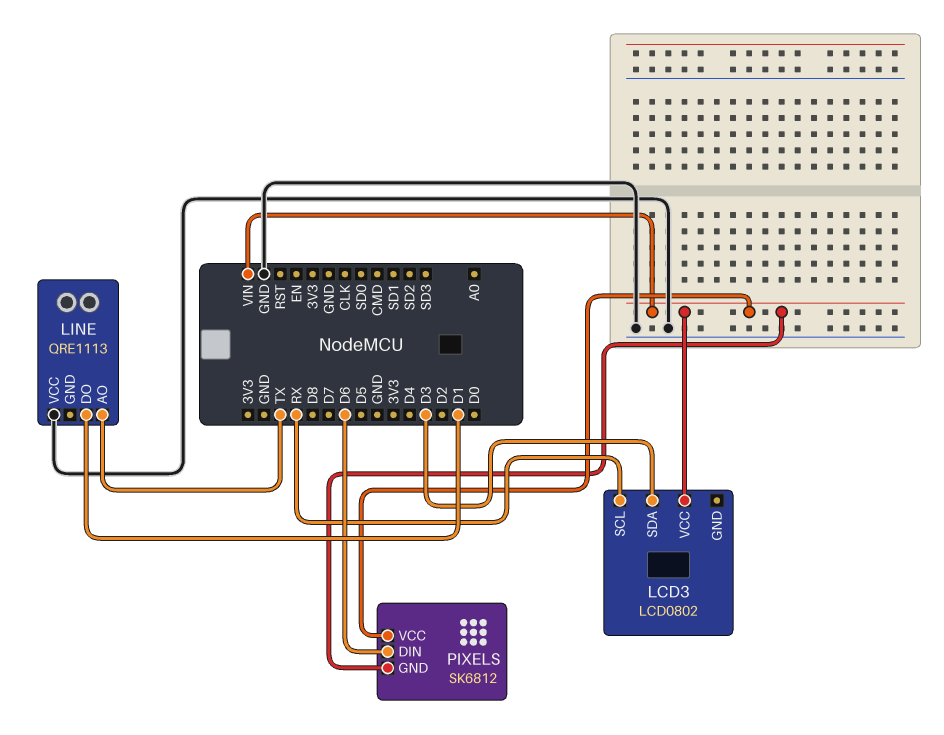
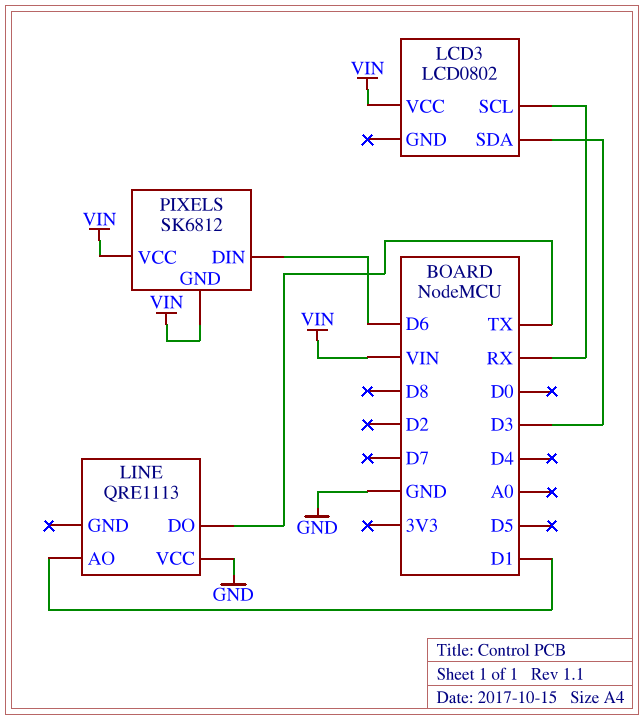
LINE pin AO: TX -> D1
LINE pin DO: D1 -> TX

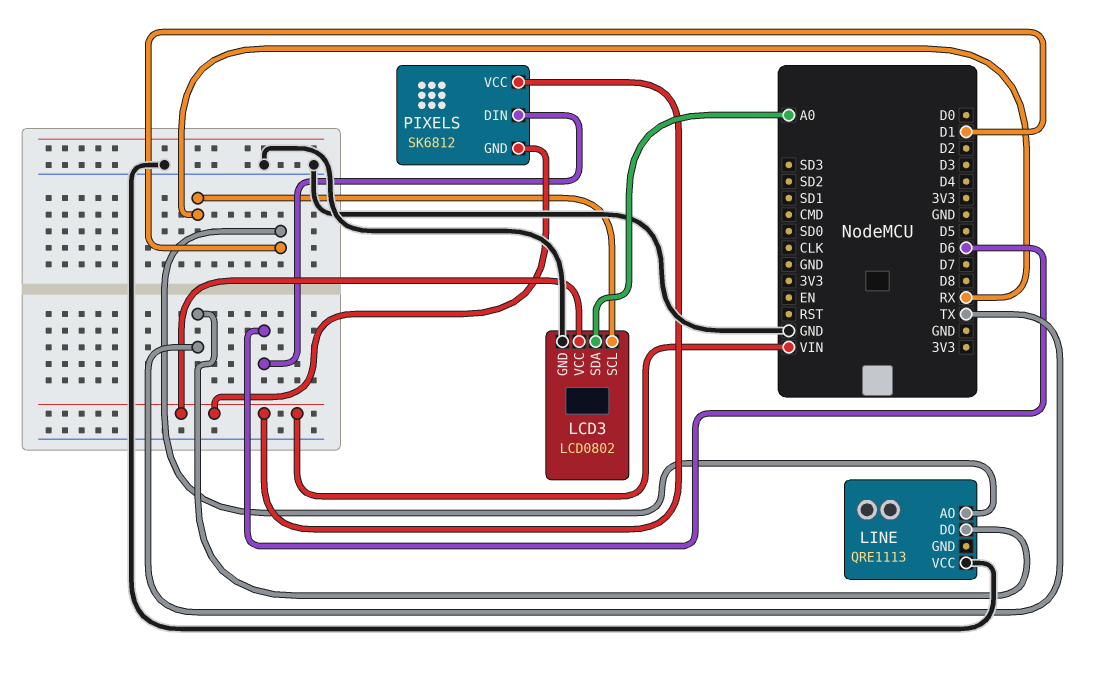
LCD3 pin GND: none -> GND
LCD3 pin SDA: D3 -> A0

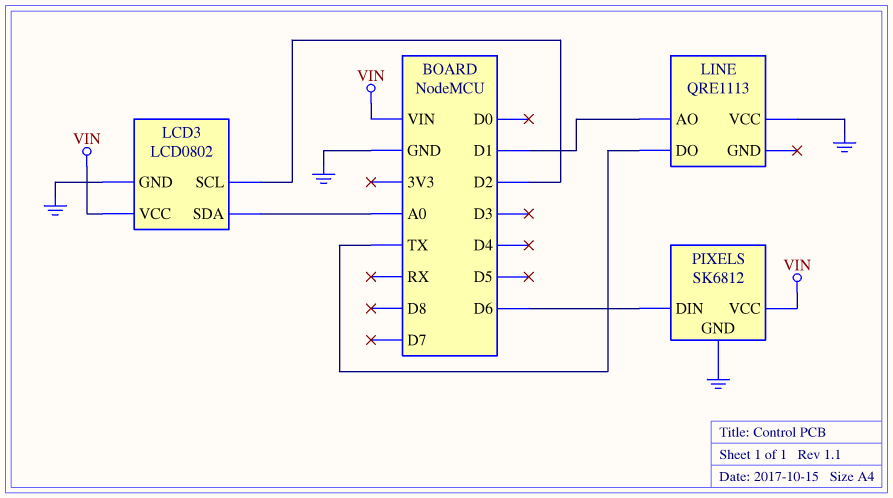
LCD3 pin SCL: RX -> D2
PIXELS pin GND: VIN -> GND

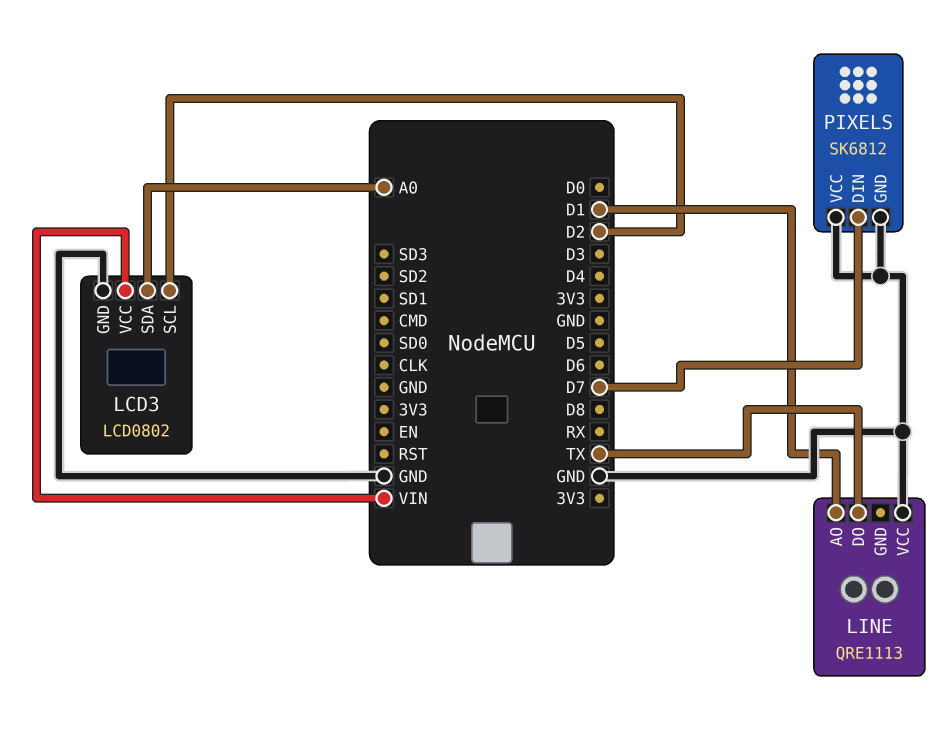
PIXELS pin DIN: D6 -> D7
PIXELS pin VCC: VIN -> GND

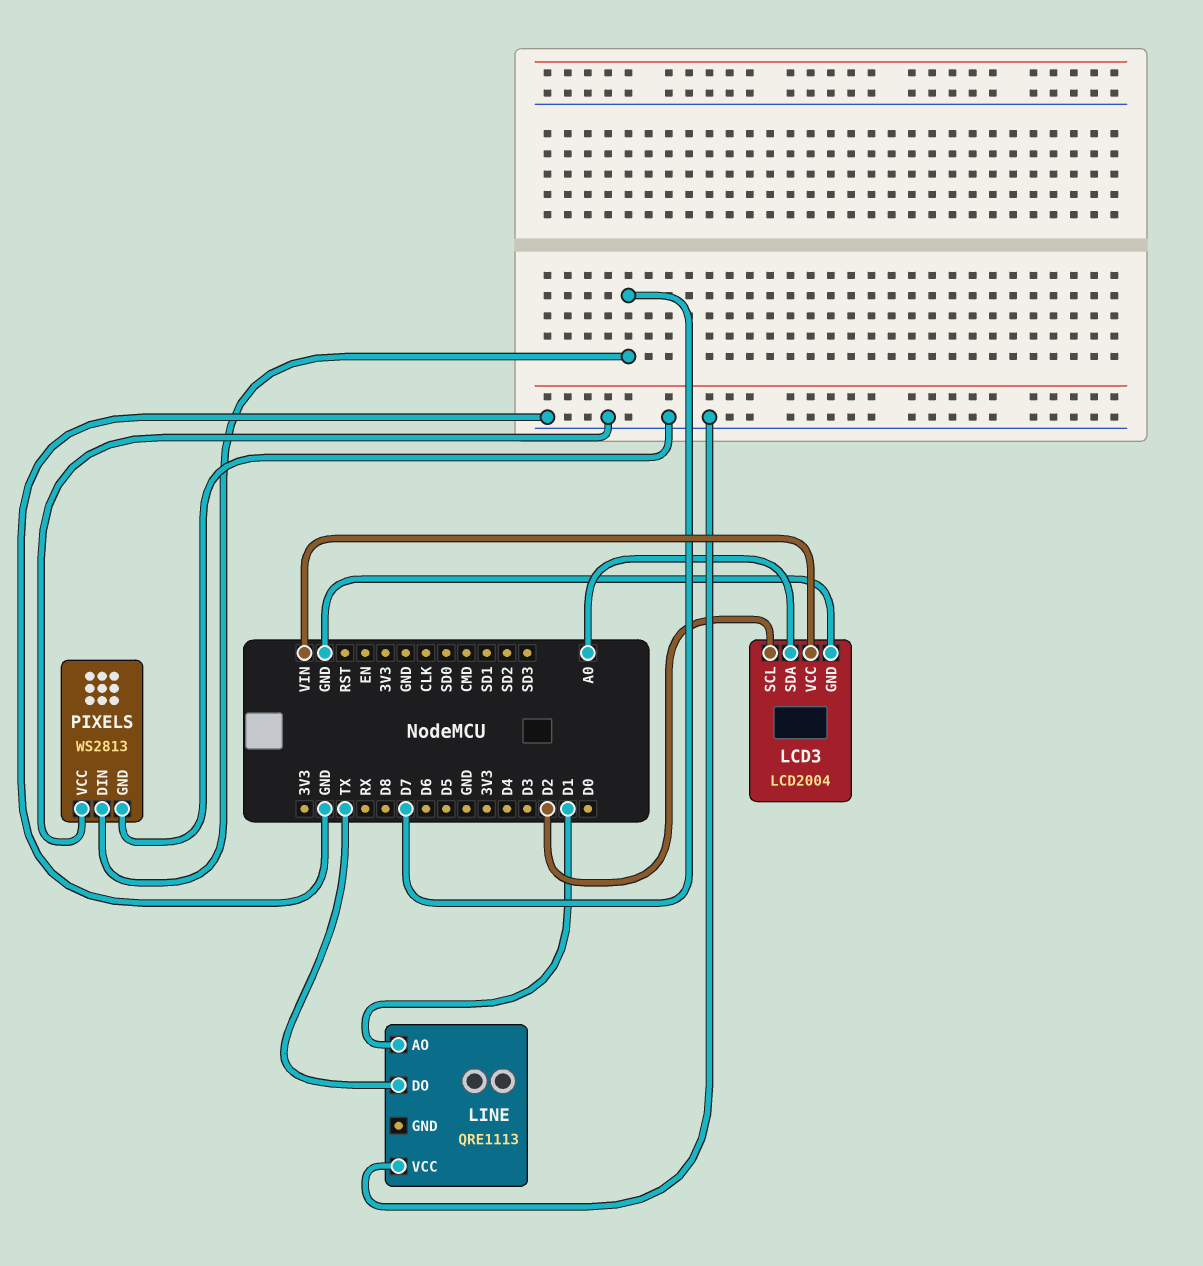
LCD3: LCD0802 -> LCD2004
PIXELS: SK6812 -> WS2813

